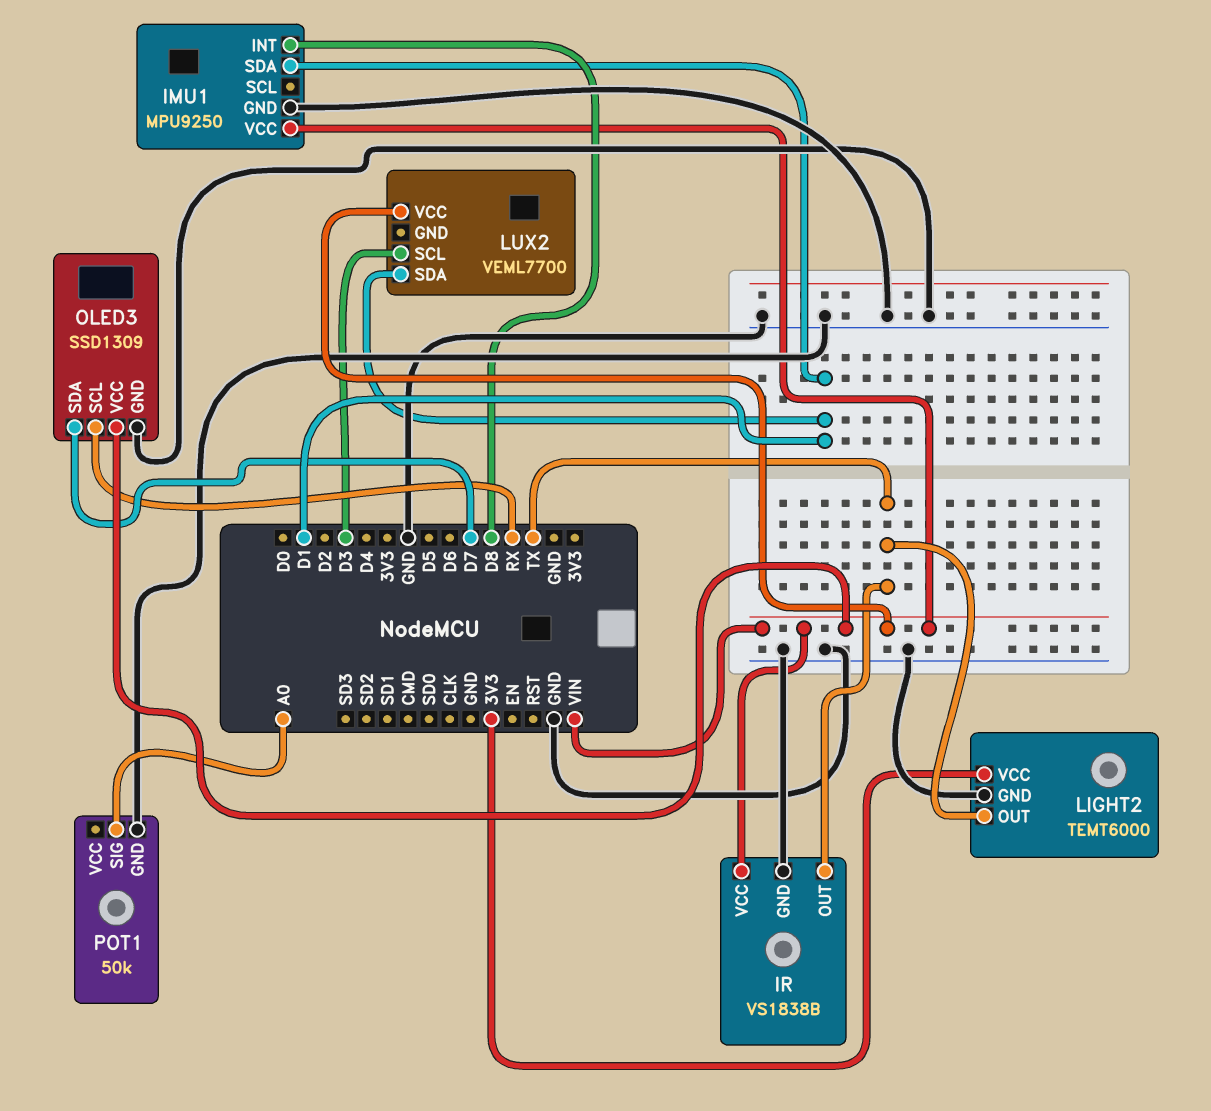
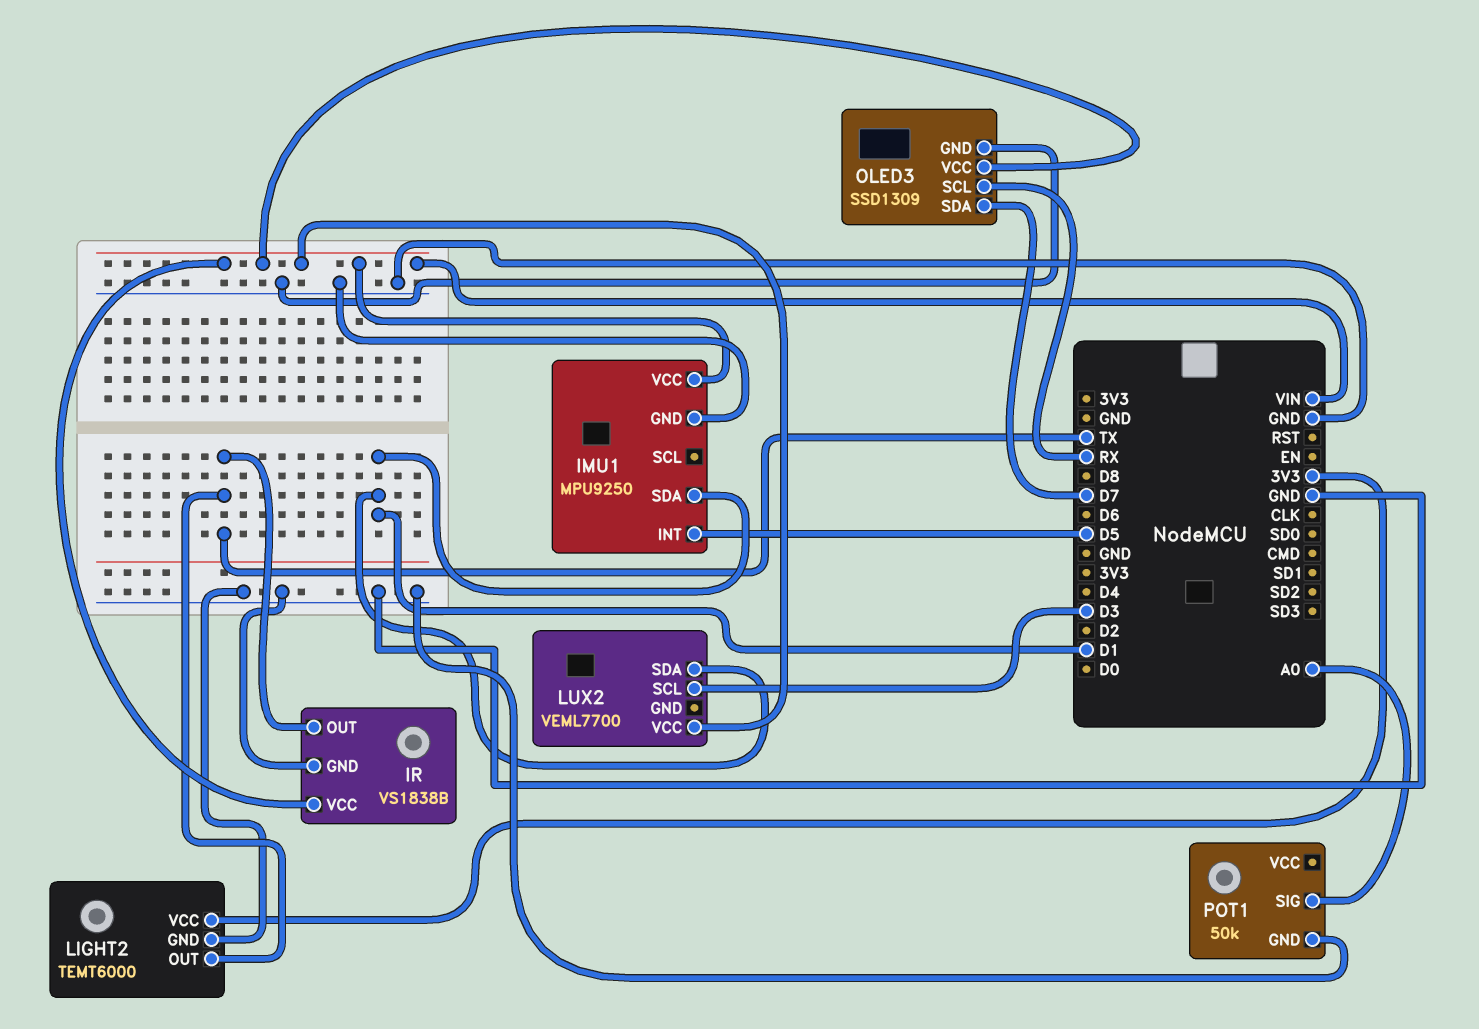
IMU1 pin INT: D8 -> D5

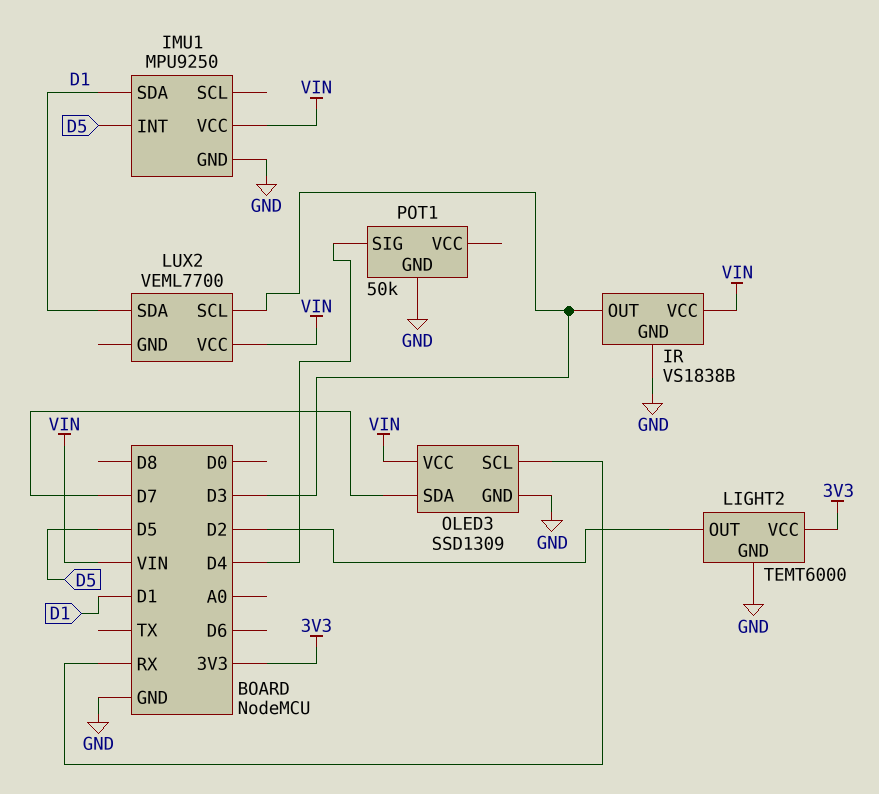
IR pin OUT: TX -> D3
LIGHT2 pin OUT: TX -> D2
POT1 pin SIG: A0 -> D4

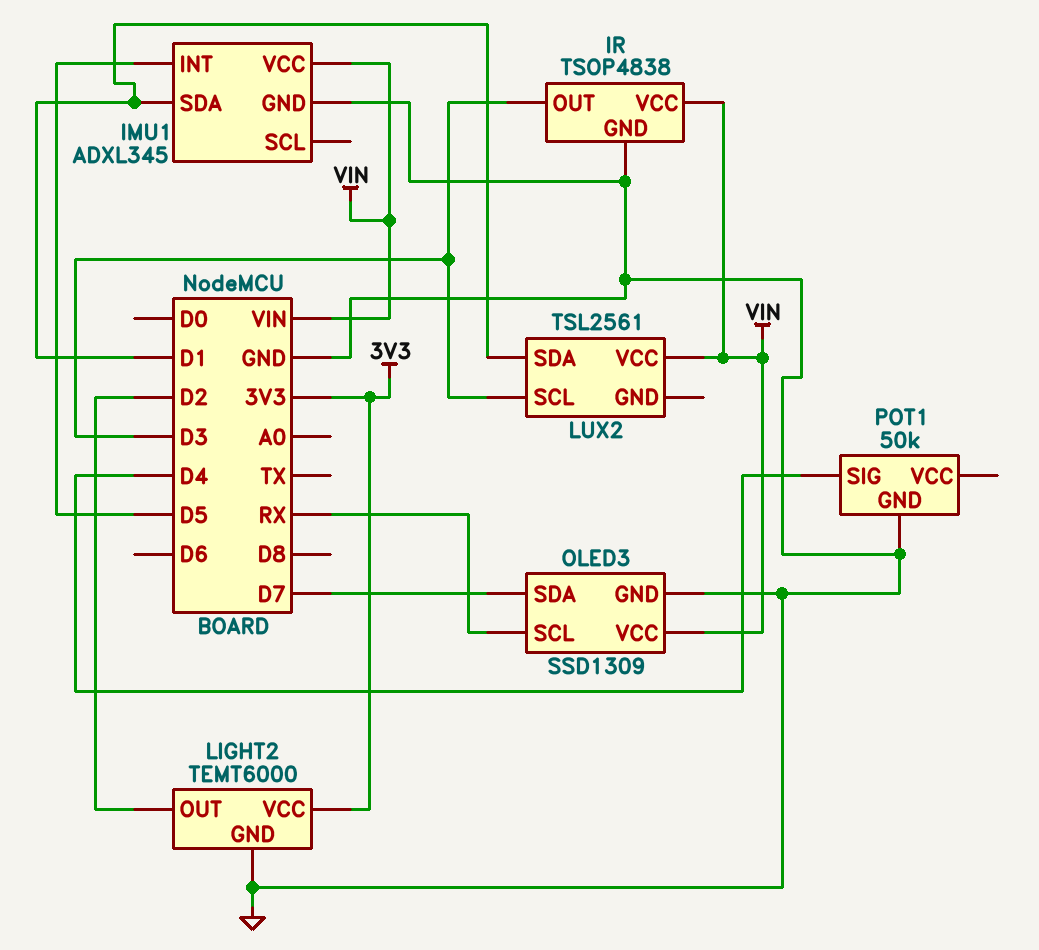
IMU1: MPU9250 -> ADXL345
IR: VS1838B -> TSOP4838
LUX2: VEML7700 -> TSL2561

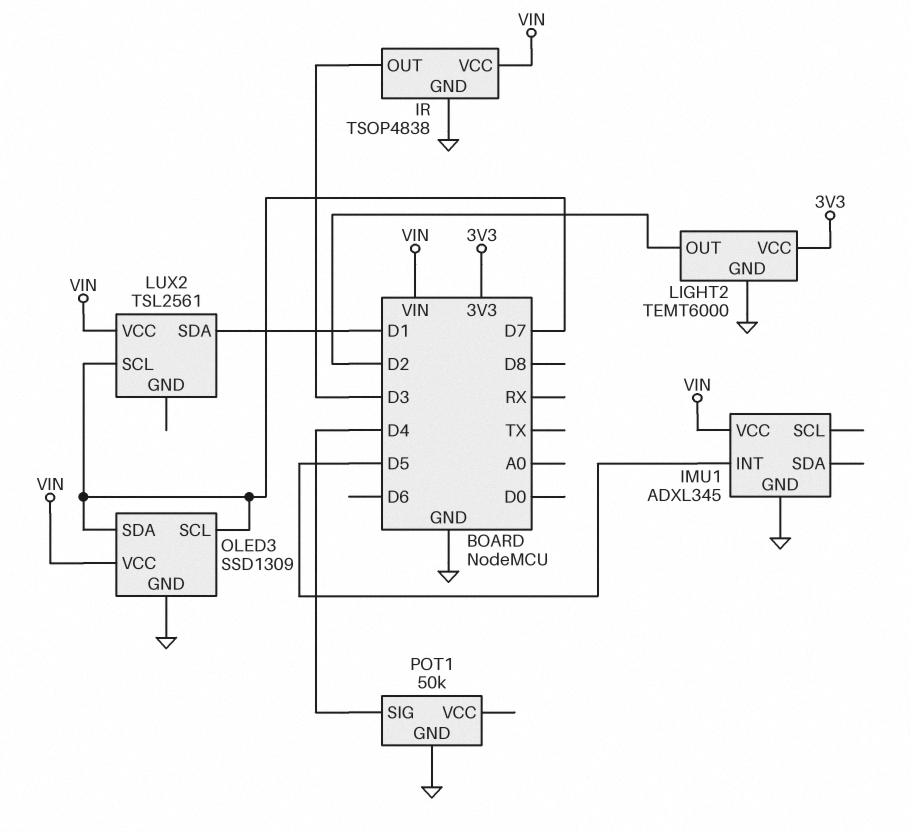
IMU1 pin SDA: D1 -> none
LUX2 pin SCL: D3 -> D7
OLED3 pin SCL: RX -> D7

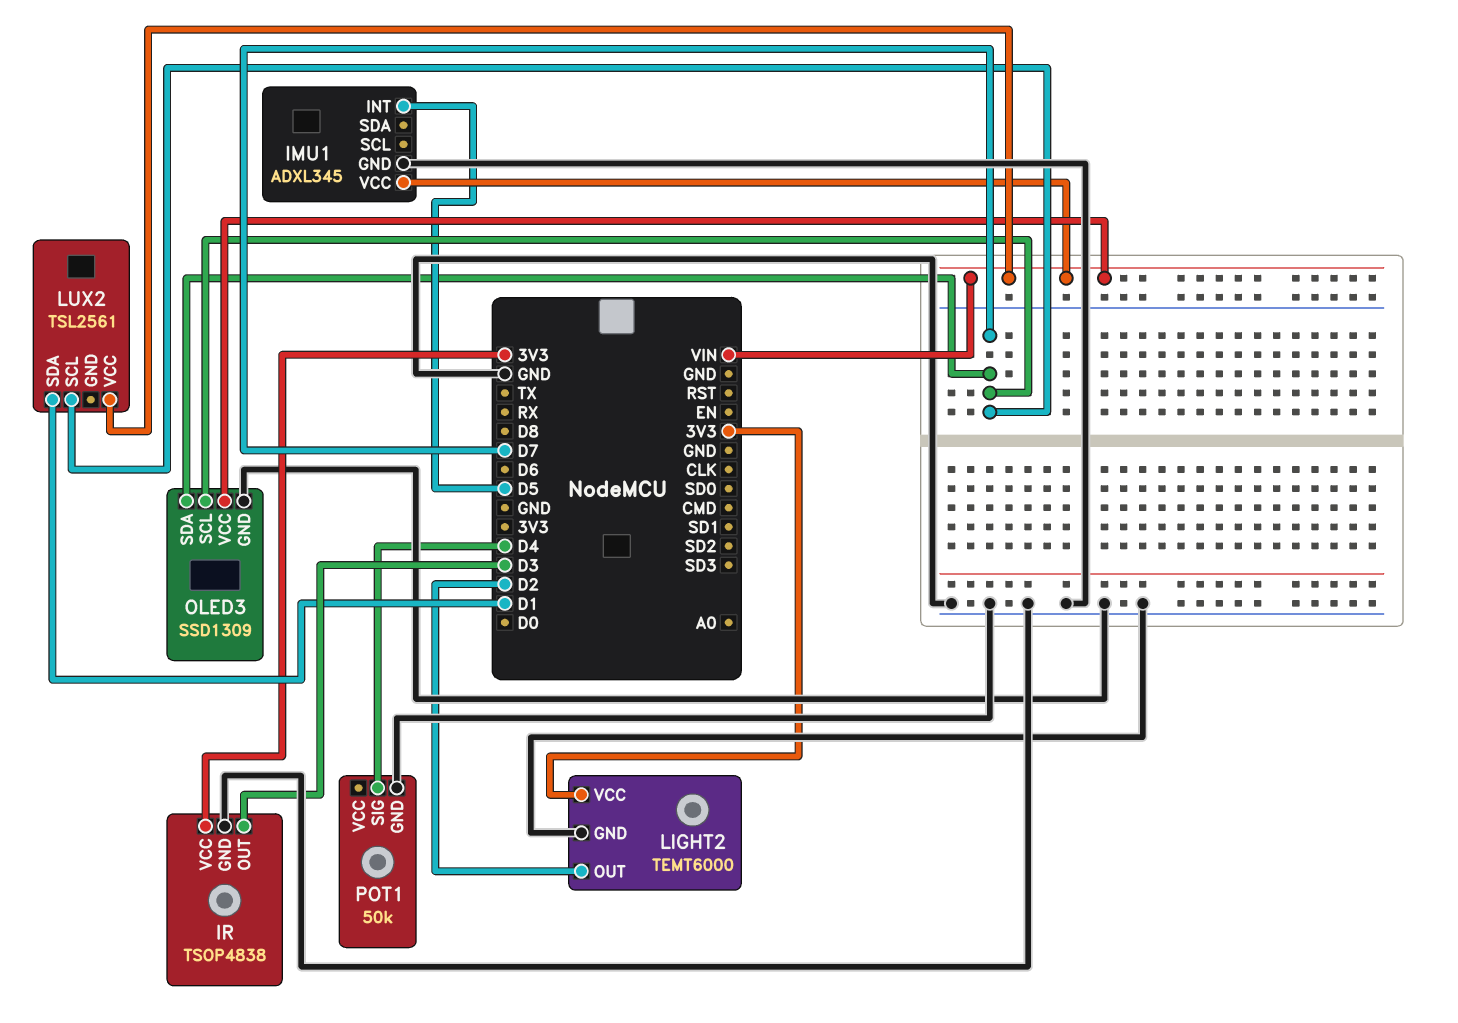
IR pin VCC: VIN -> 3V3

